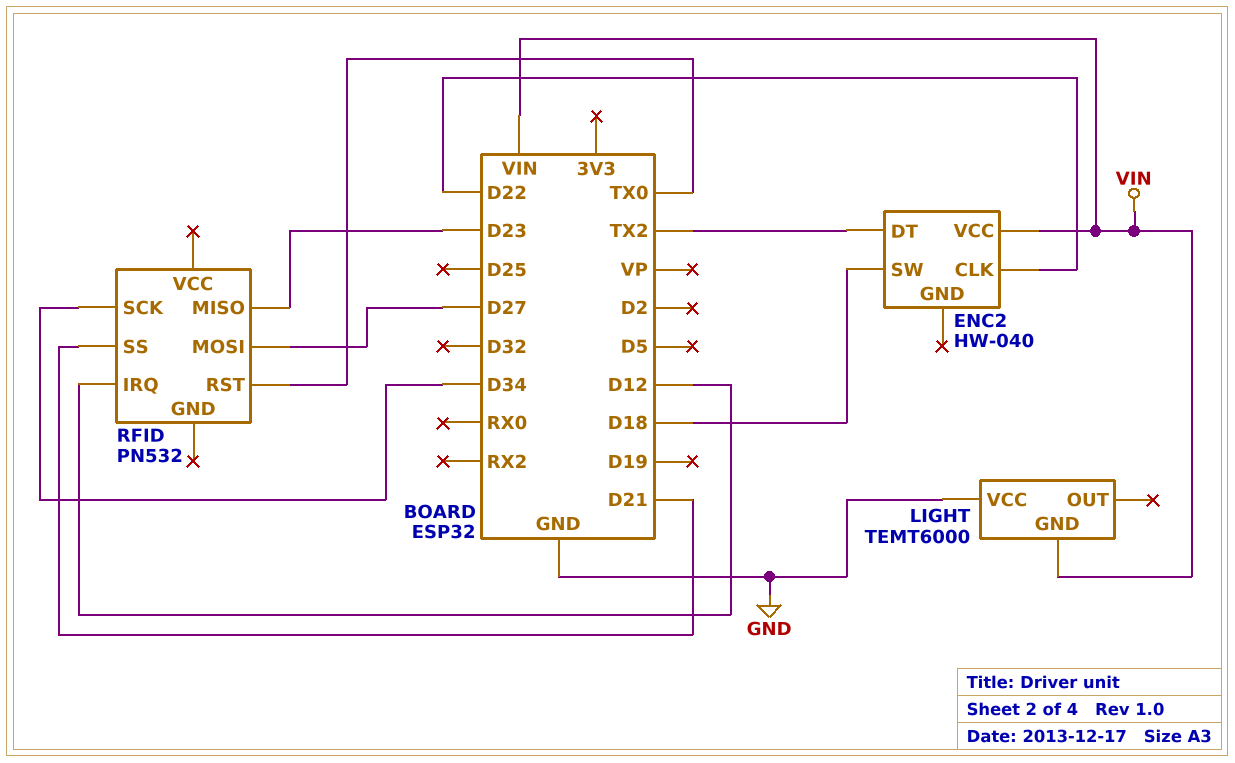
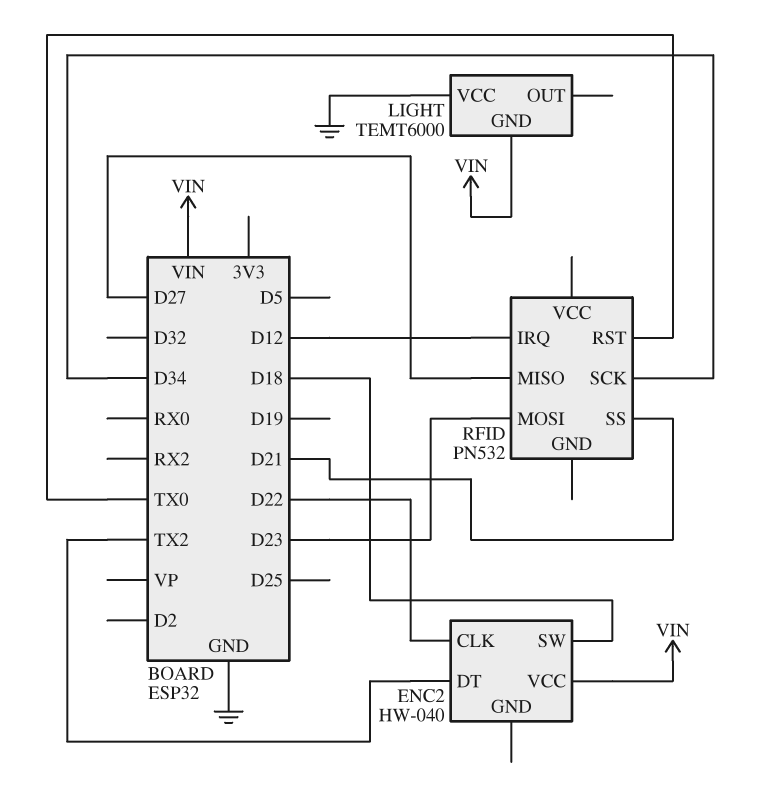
RFID pin MISO: D23 -> D27
RFID pin MOSI: D27 -> D23

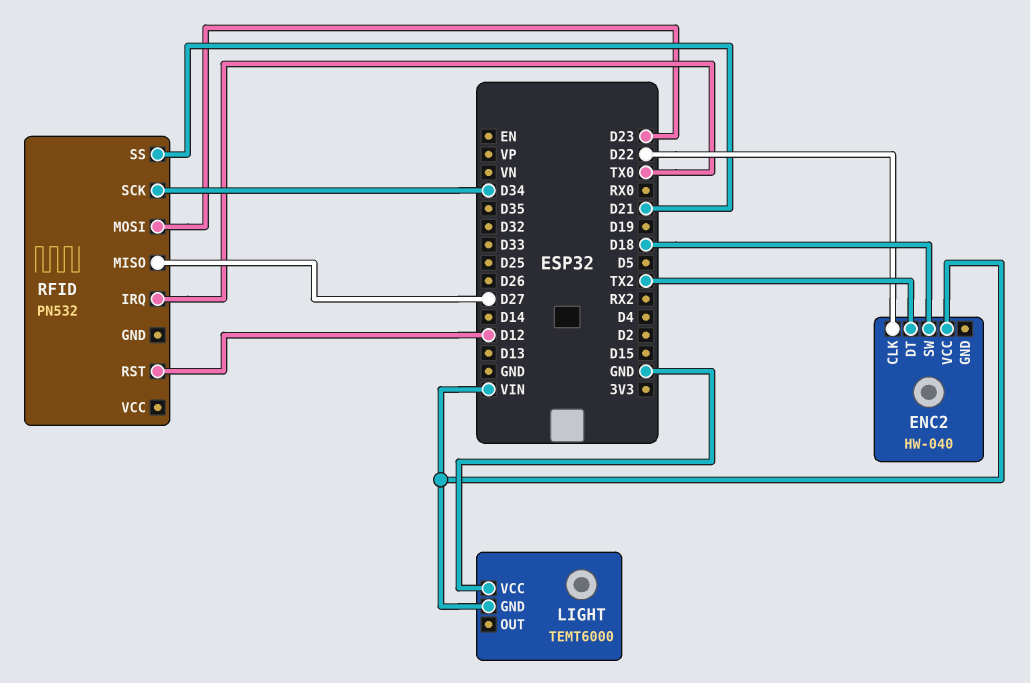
RFID pin IRQ: D12 -> TX0
RFID pin RST: TX0 -> D12

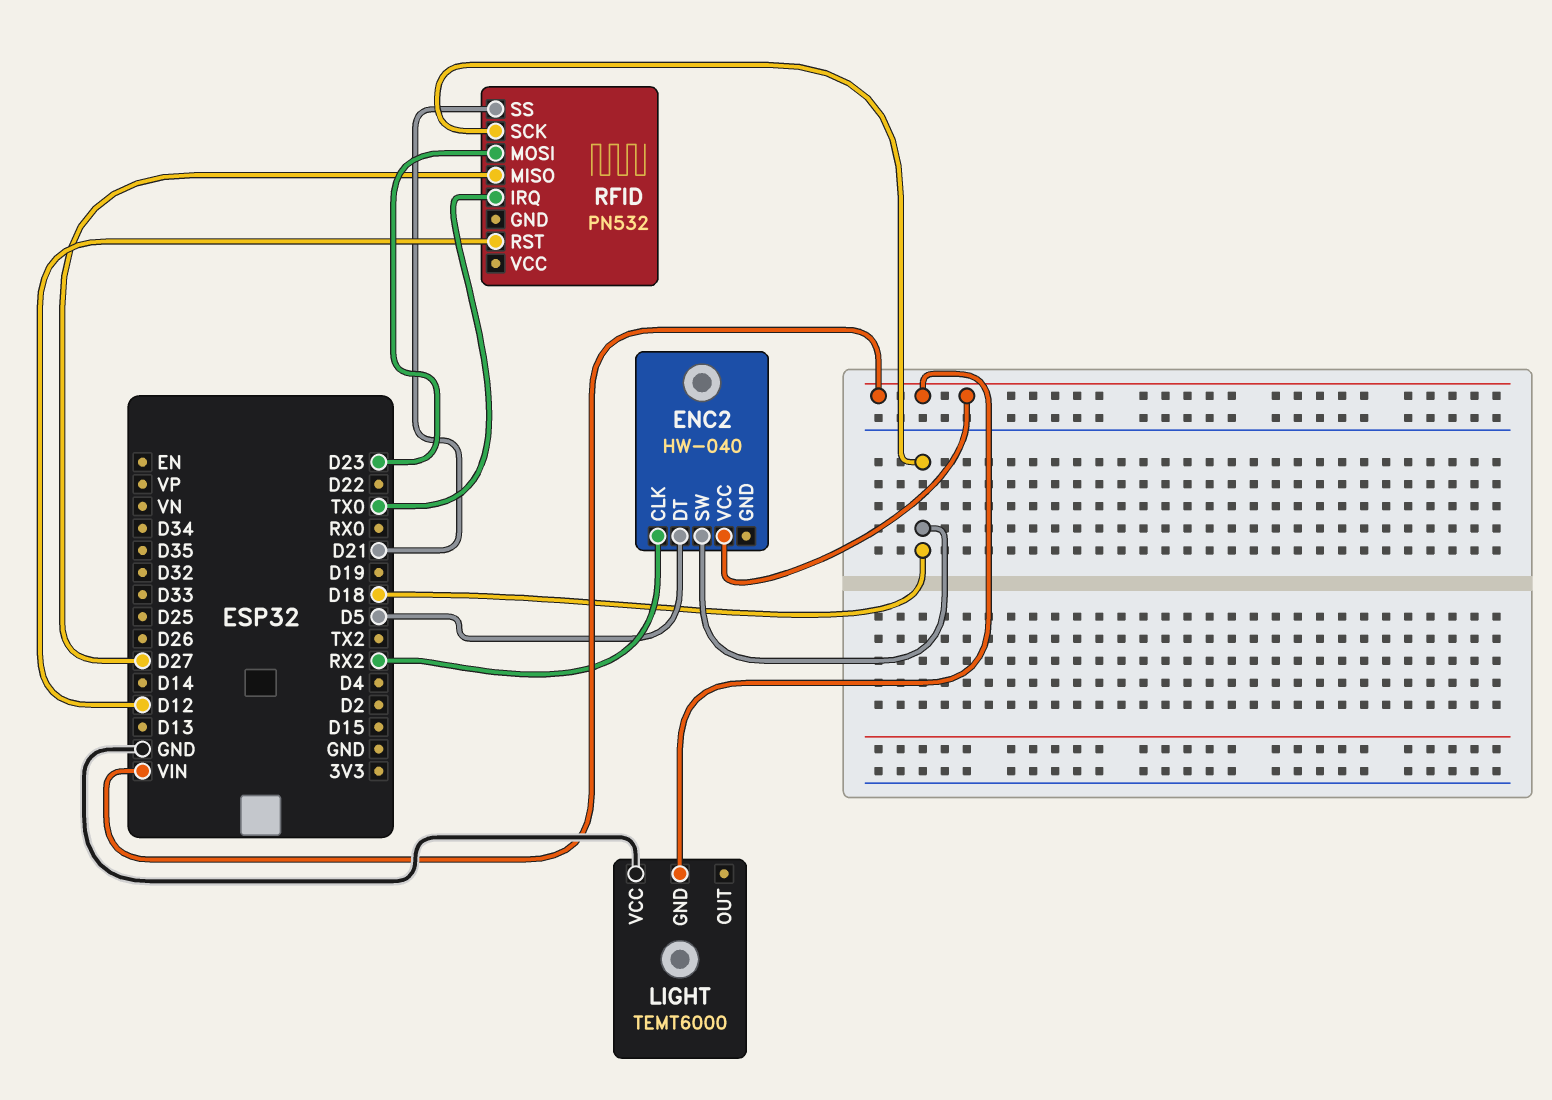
ENC2 pin CLK: D22 -> RX2
ENC2 pin DT: TX2 -> D5
RFID pin SCK: D34 -> D18

